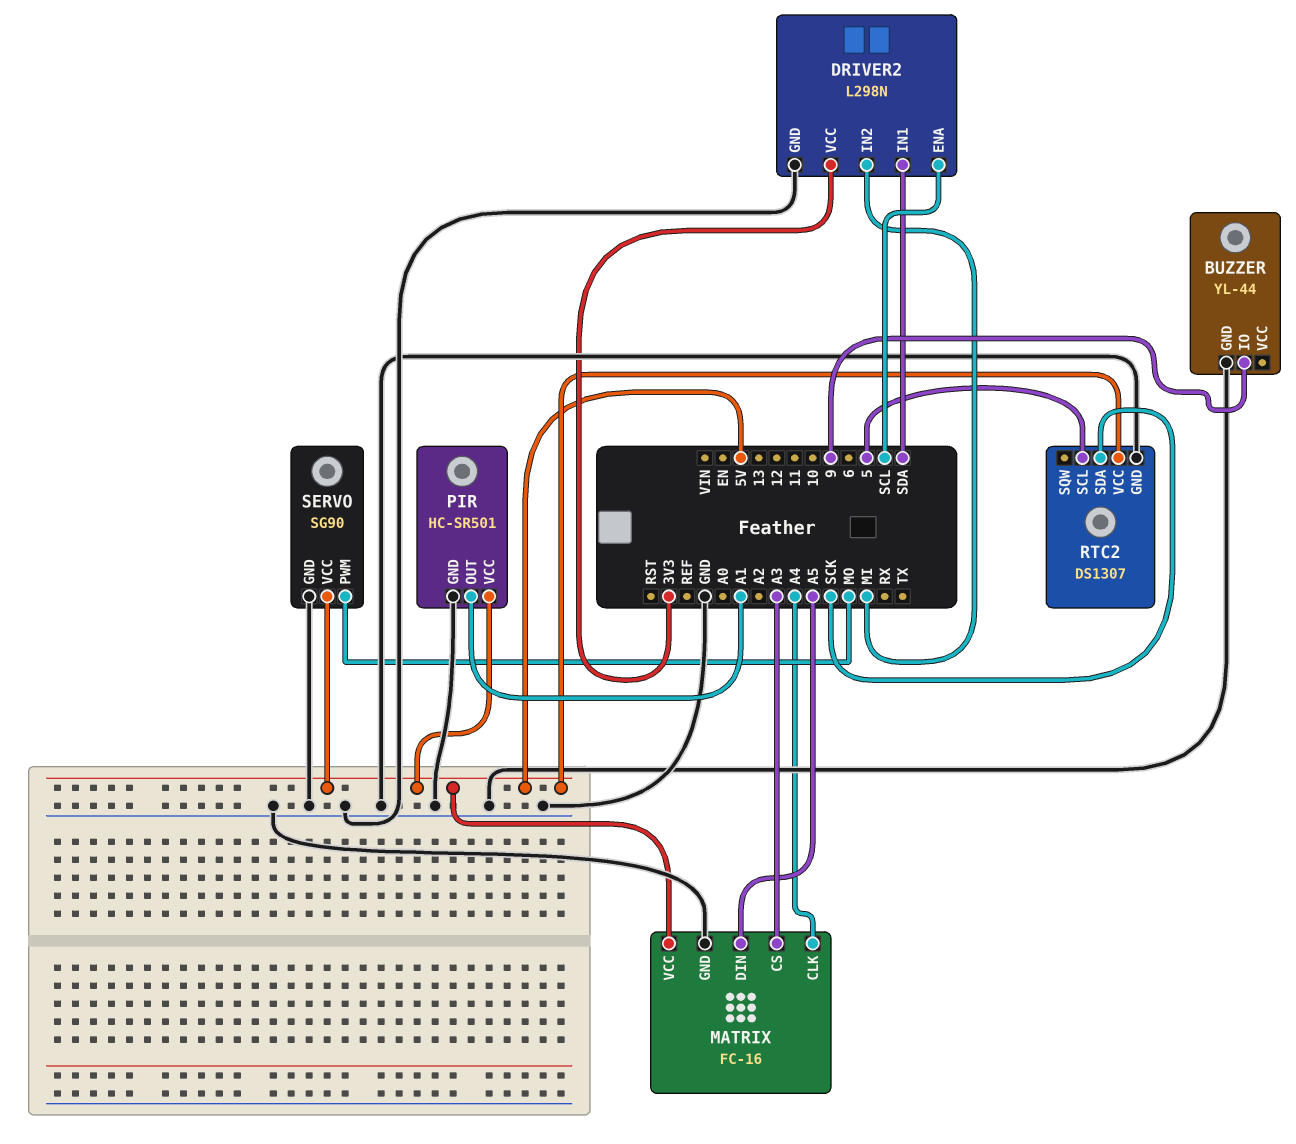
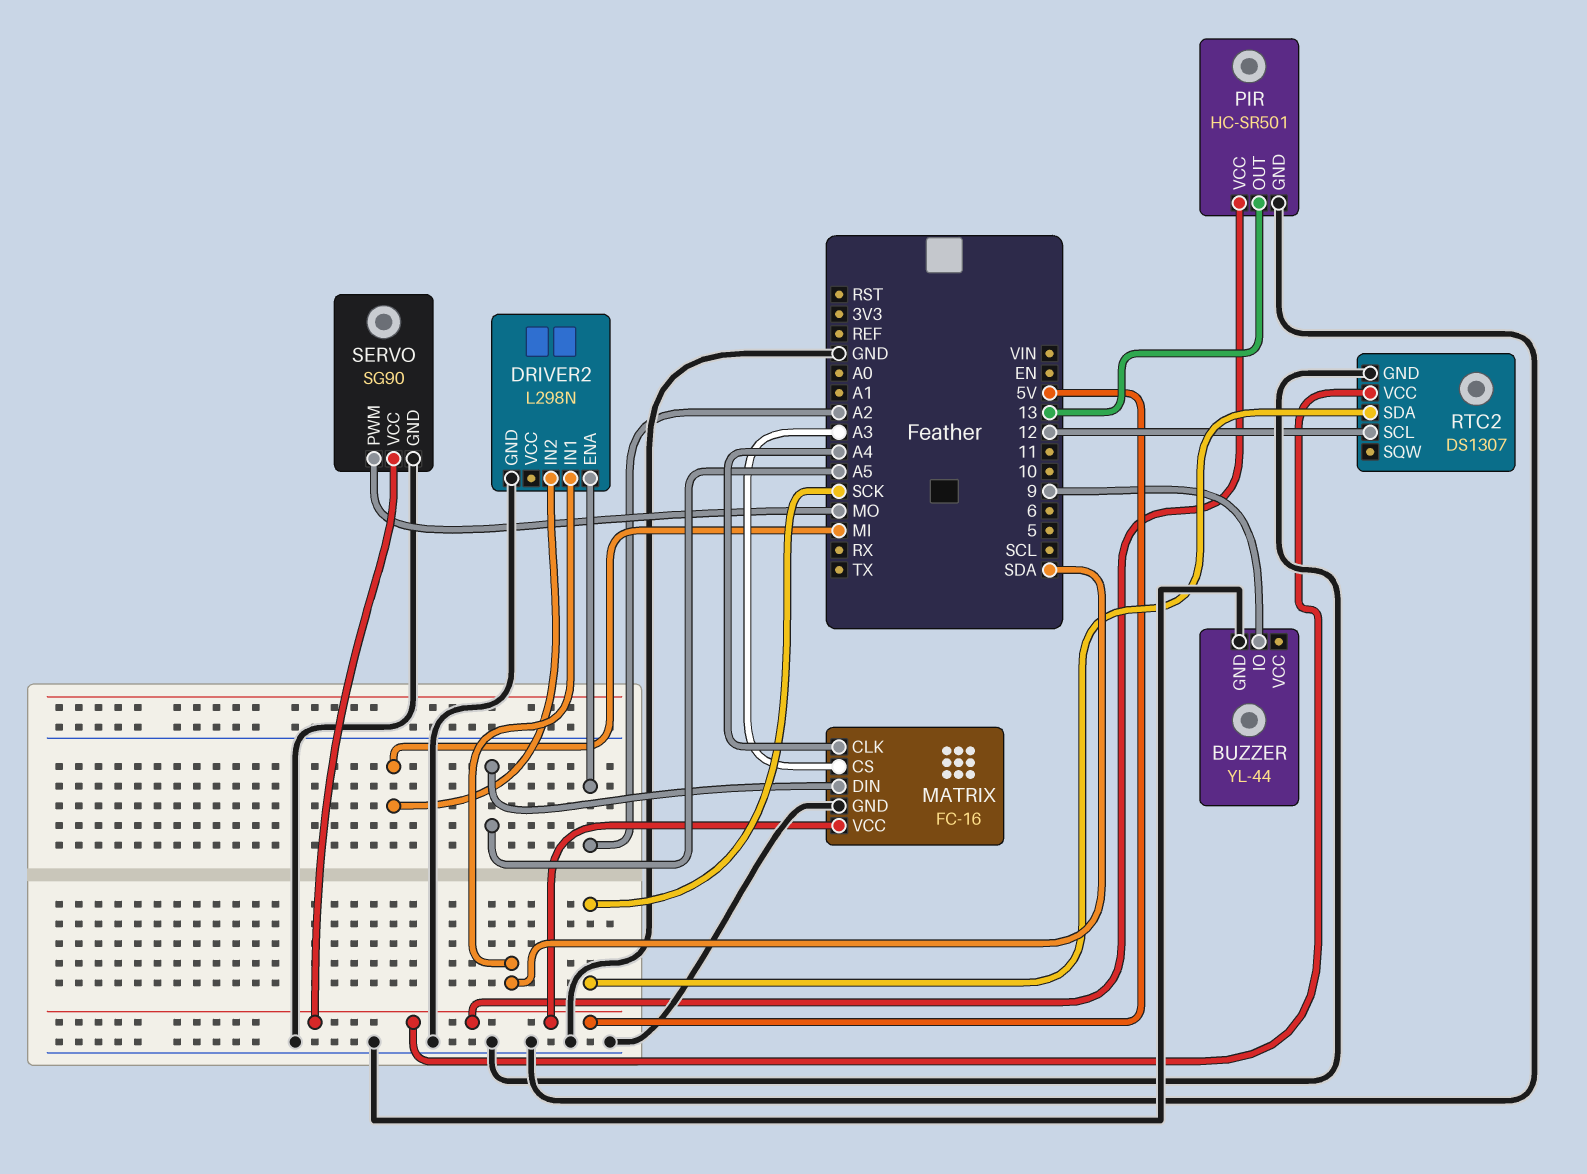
DRIVER2 pin ENA: SCL -> A2
DRIVER2 pin VCC: 3V3 -> none
PIR pin OUT: A1 -> 13
RTC2 pin SCL: 5 -> 12

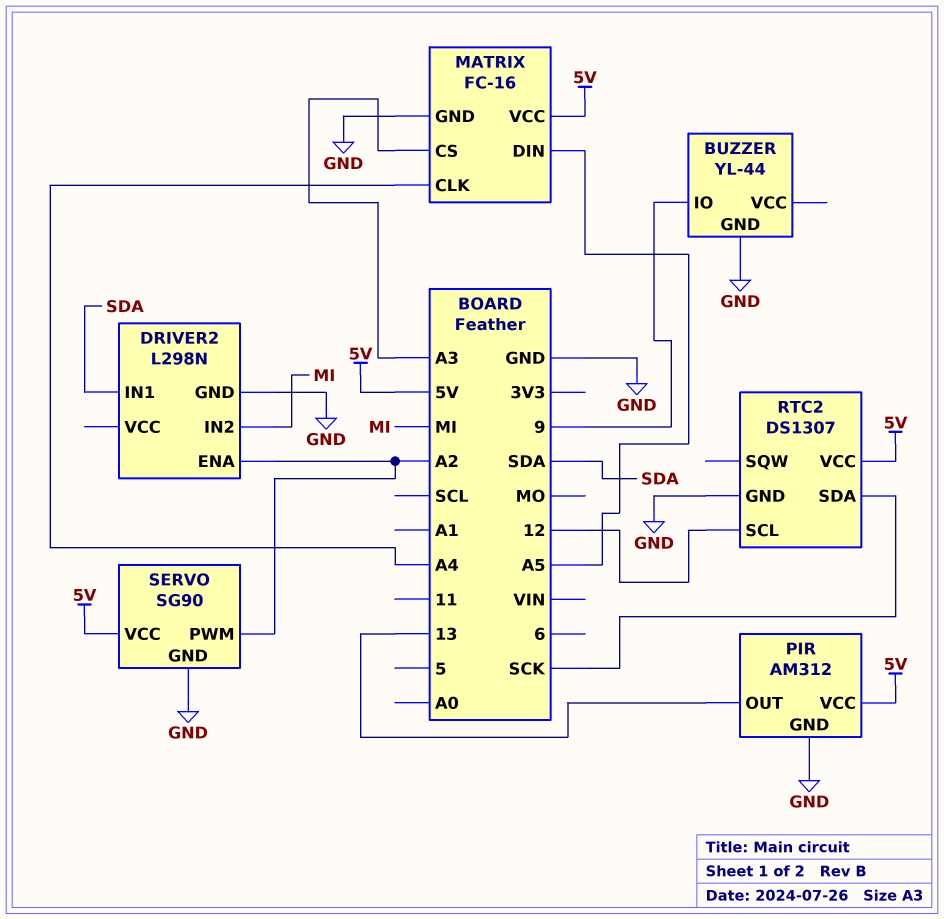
PIR: HC-SR501 -> AM312
SERVO pin PWM: MO -> A2

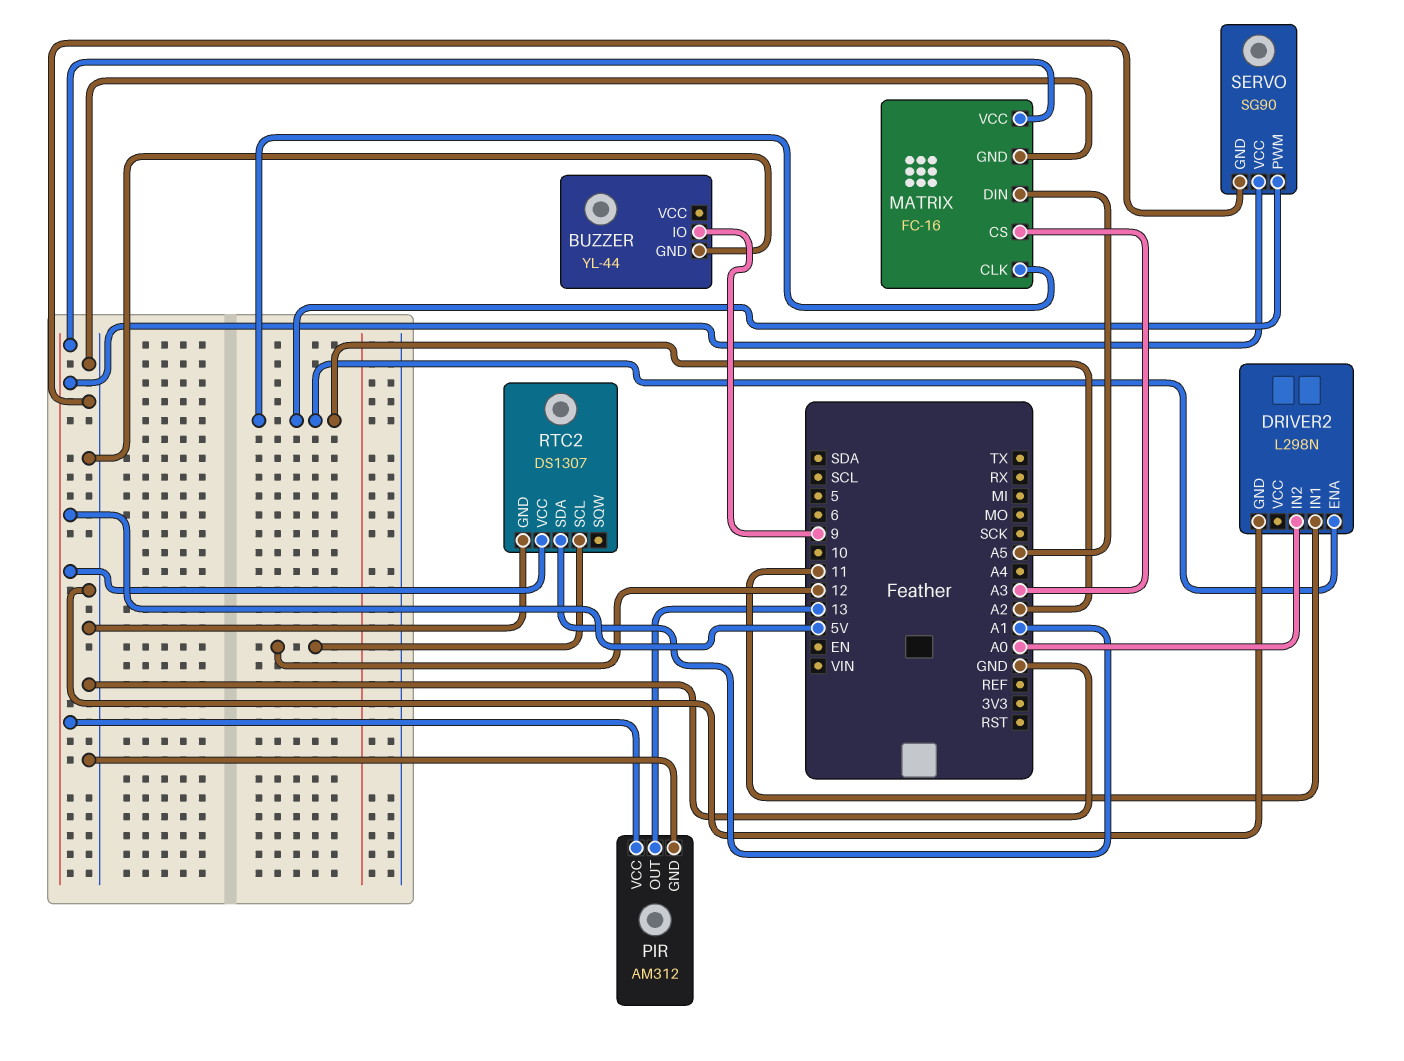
DRIVER2 pin IN1: SDA -> 11
DRIVER2 pin IN2: MI -> A0
MATRIX pin CLK: A4 -> A2
RTC2 pin SDA: SCK -> A1

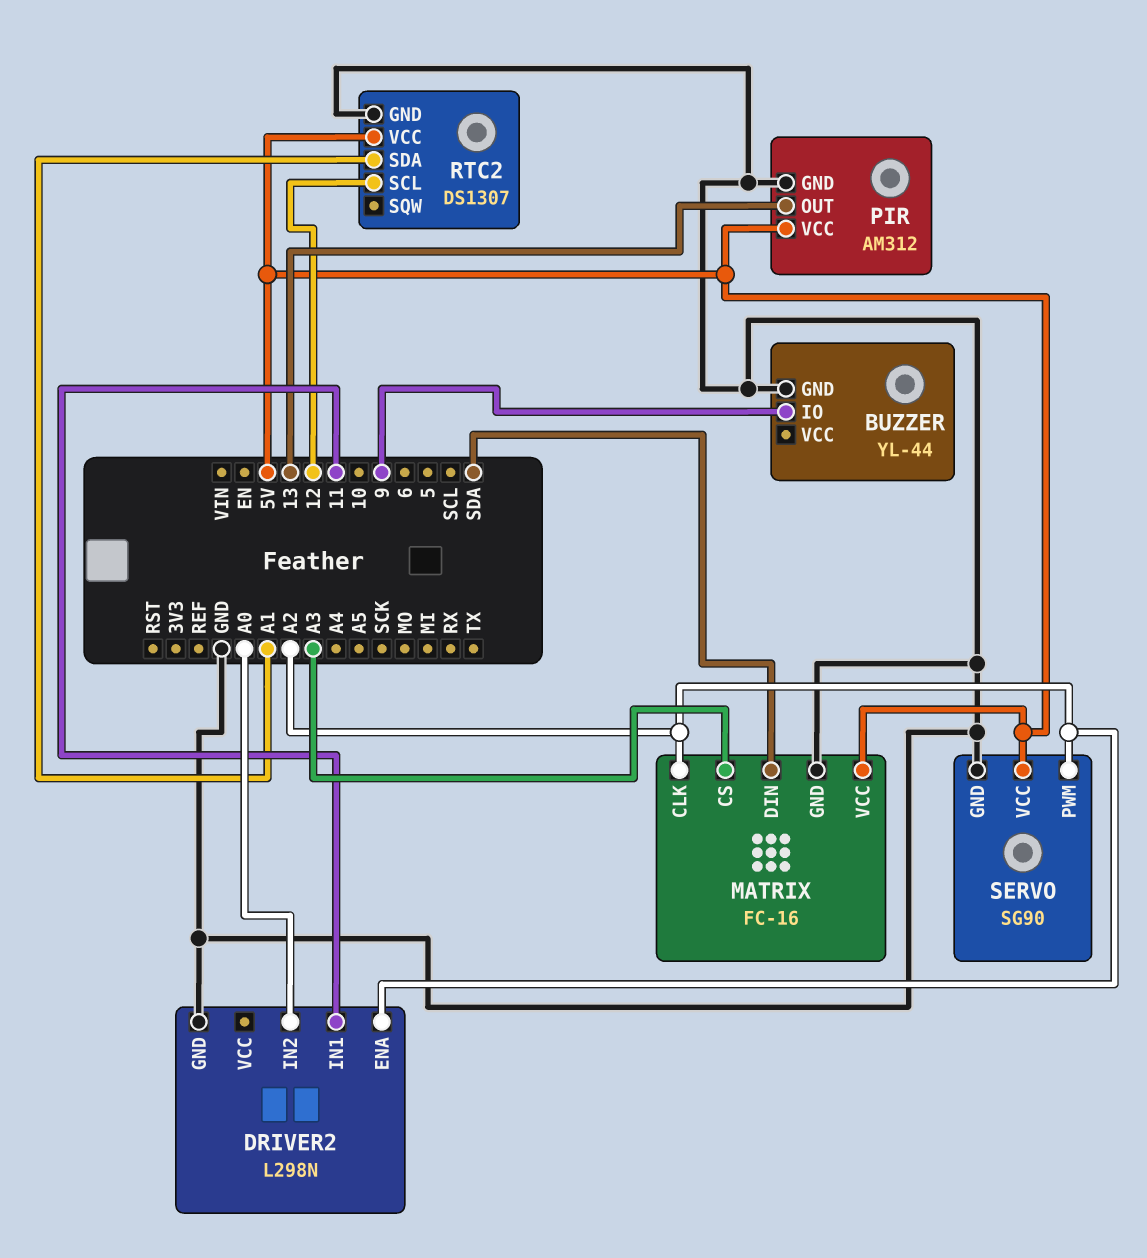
MATRIX pin DIN: A5 -> SDA

